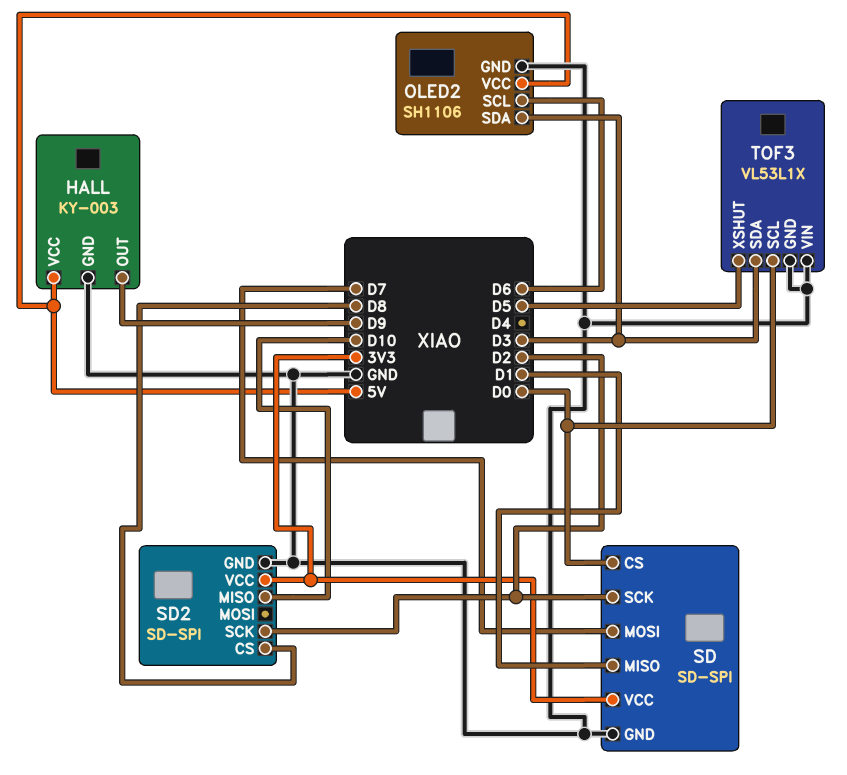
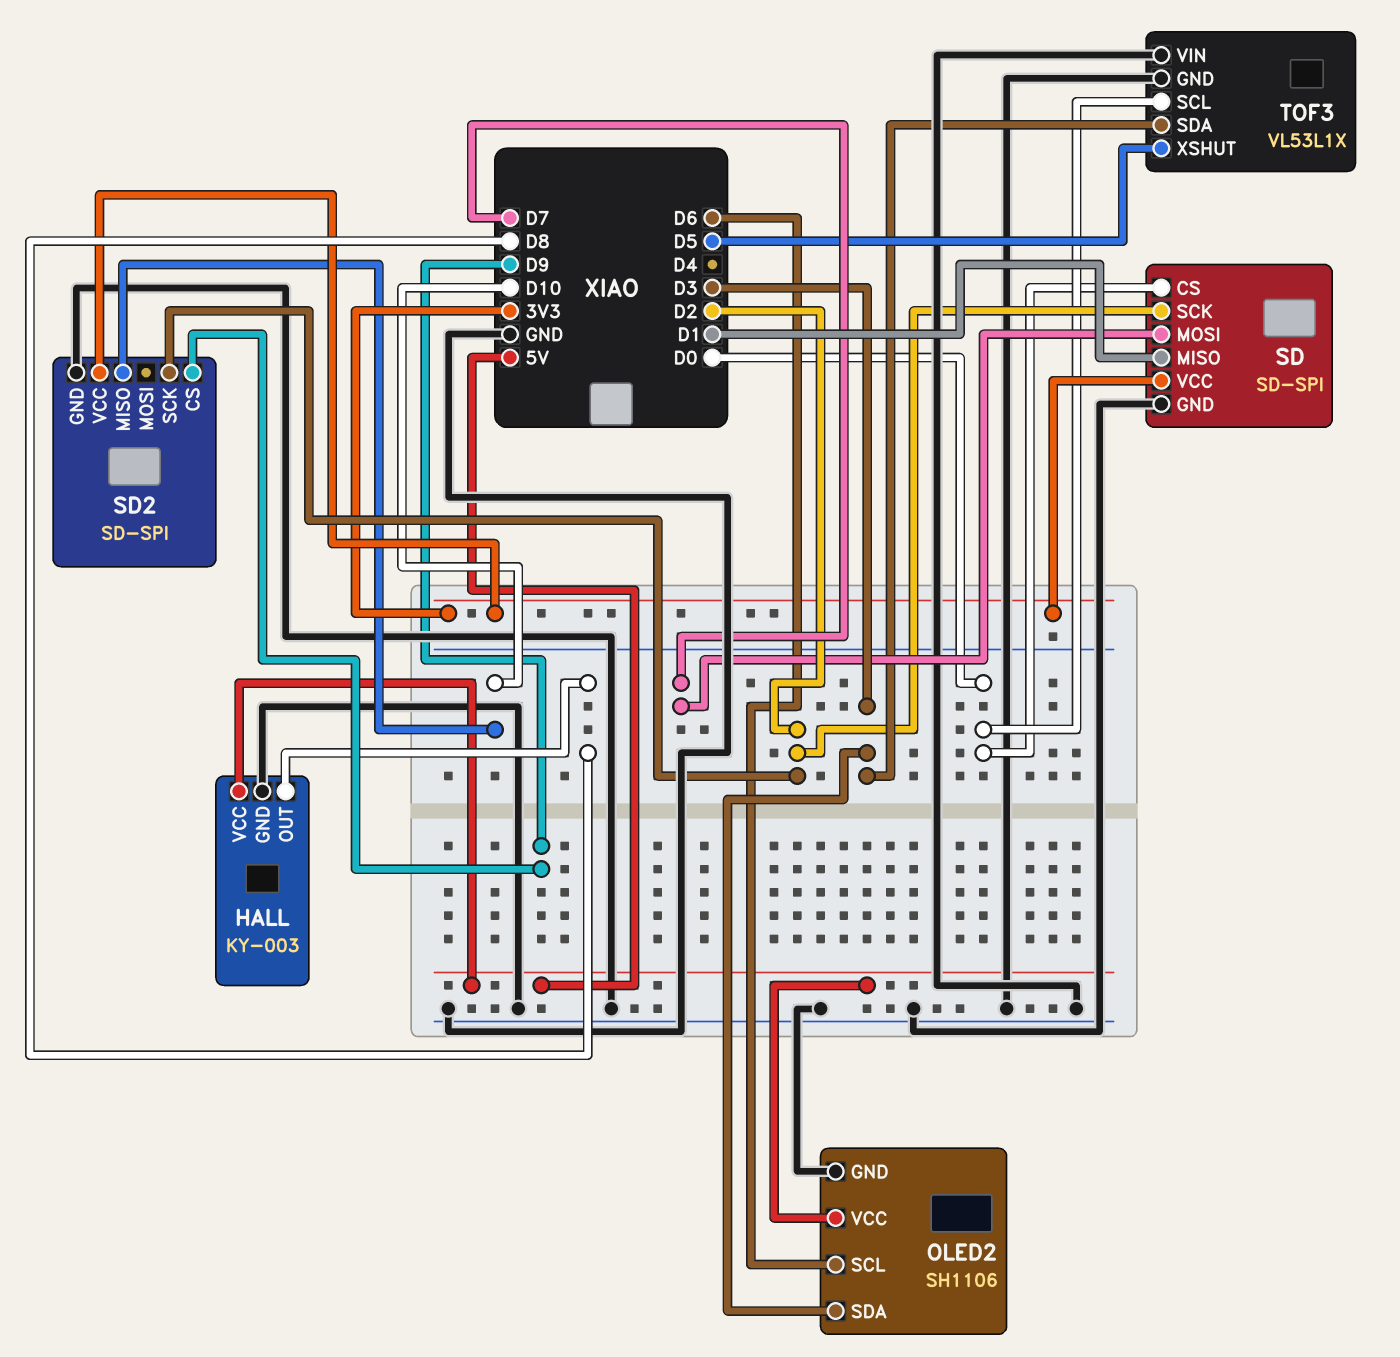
HALL pin OUT: D9 -> D8
SD2 pin CS: D8 -> D9

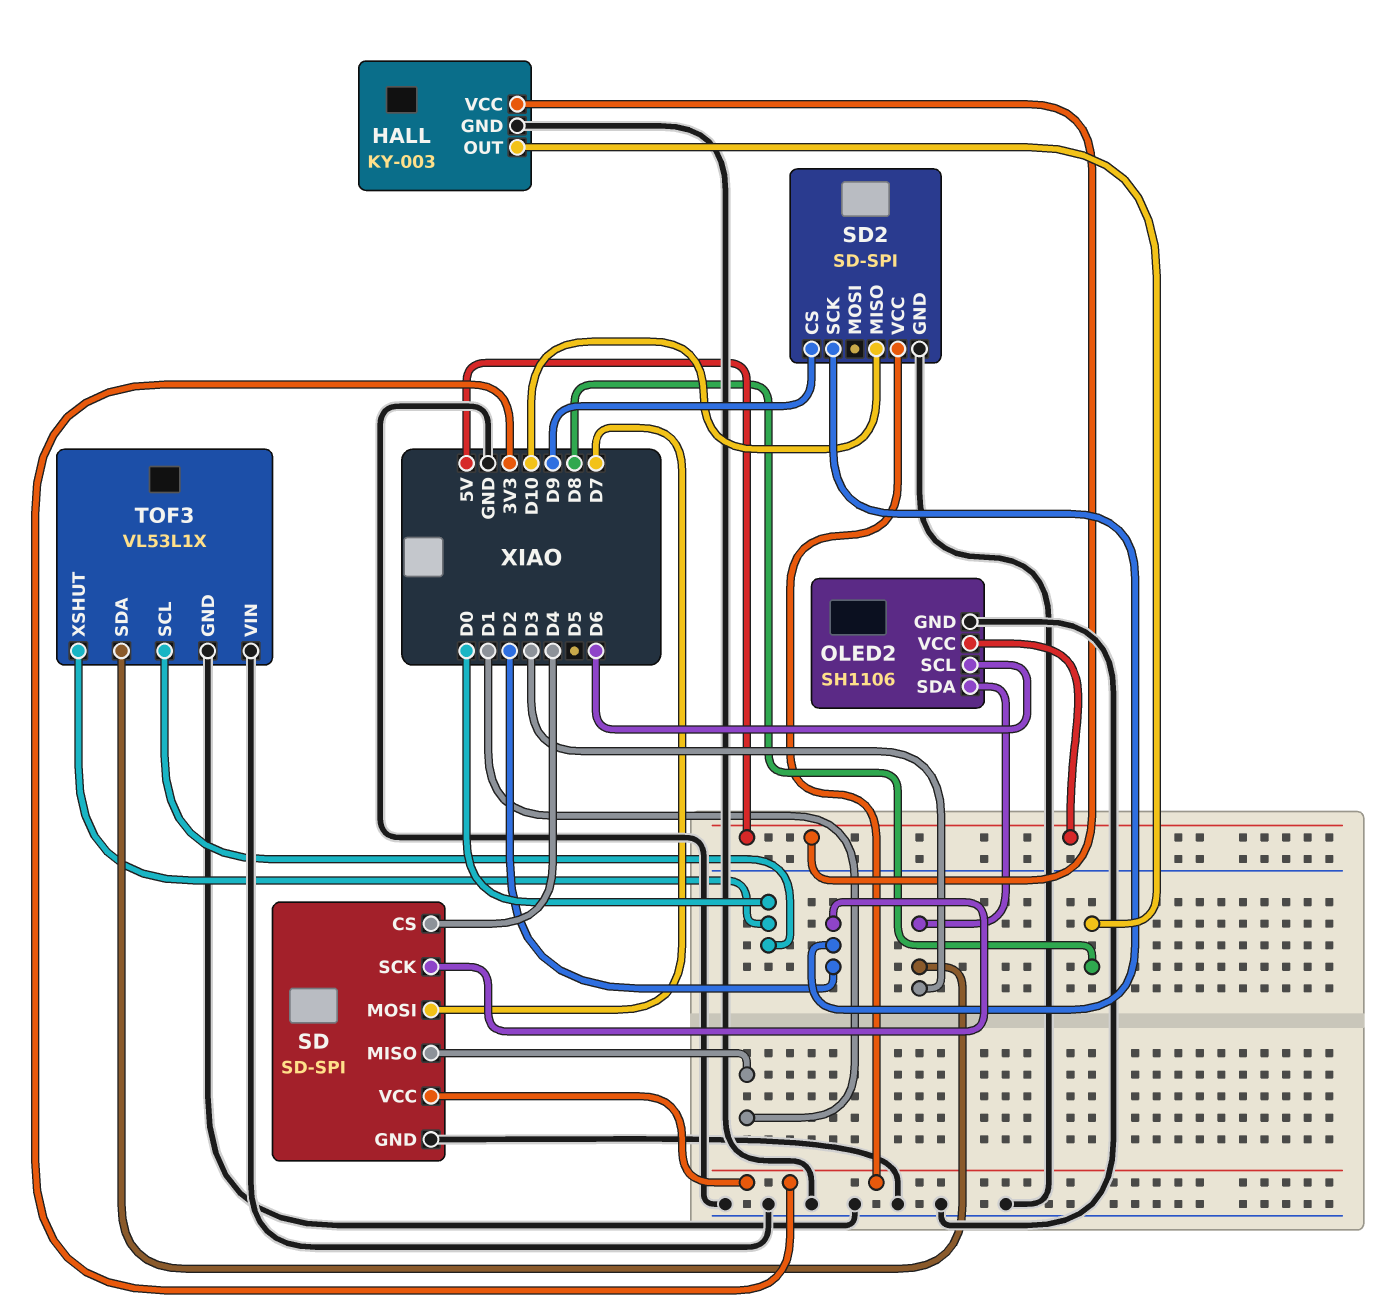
SD pin CS: D0 -> D4
TOF3 pin XSHUT: D5 -> D0

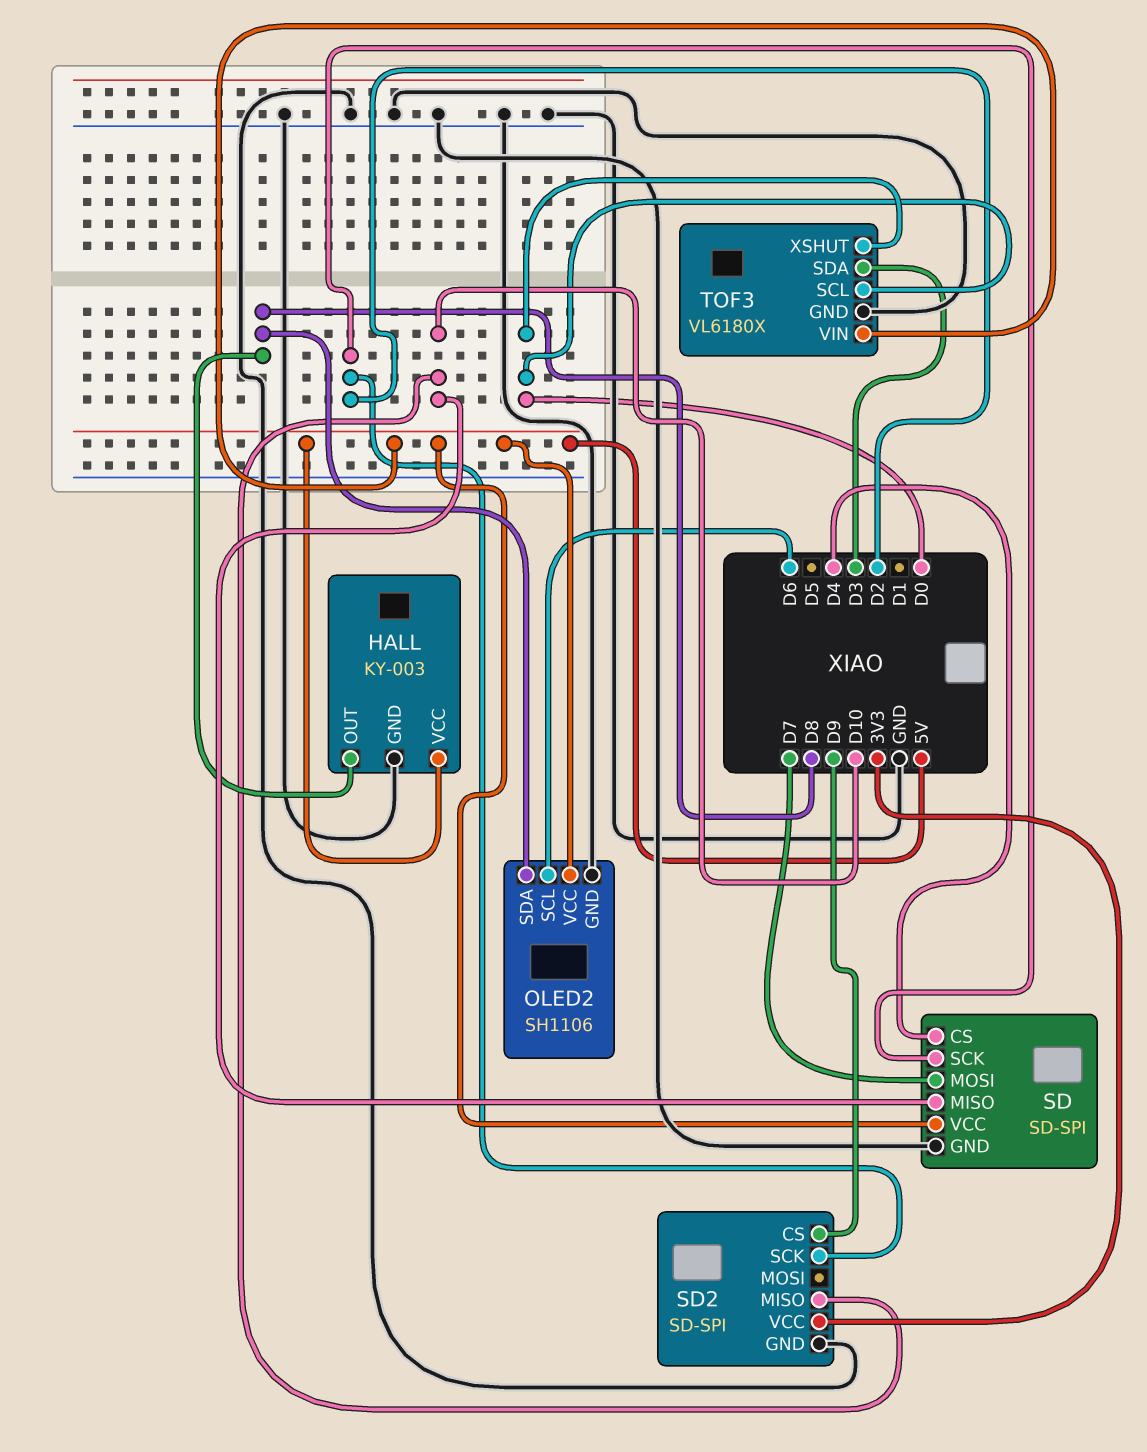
OLED2 pin SDA: D3 -> D8
SD pin MISO: D1 -> D10
SD pin VCC: 3V3 -> 5V
TOF3: VL53L1X -> VL6180X
TOF3 pin VIN: GND -> 5V

